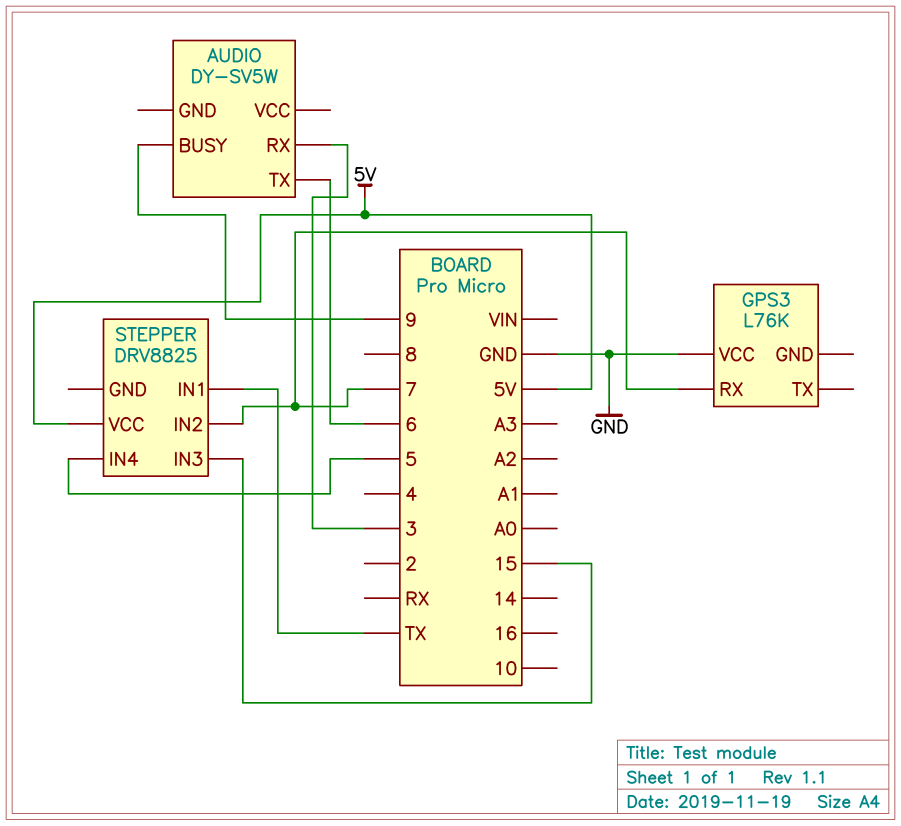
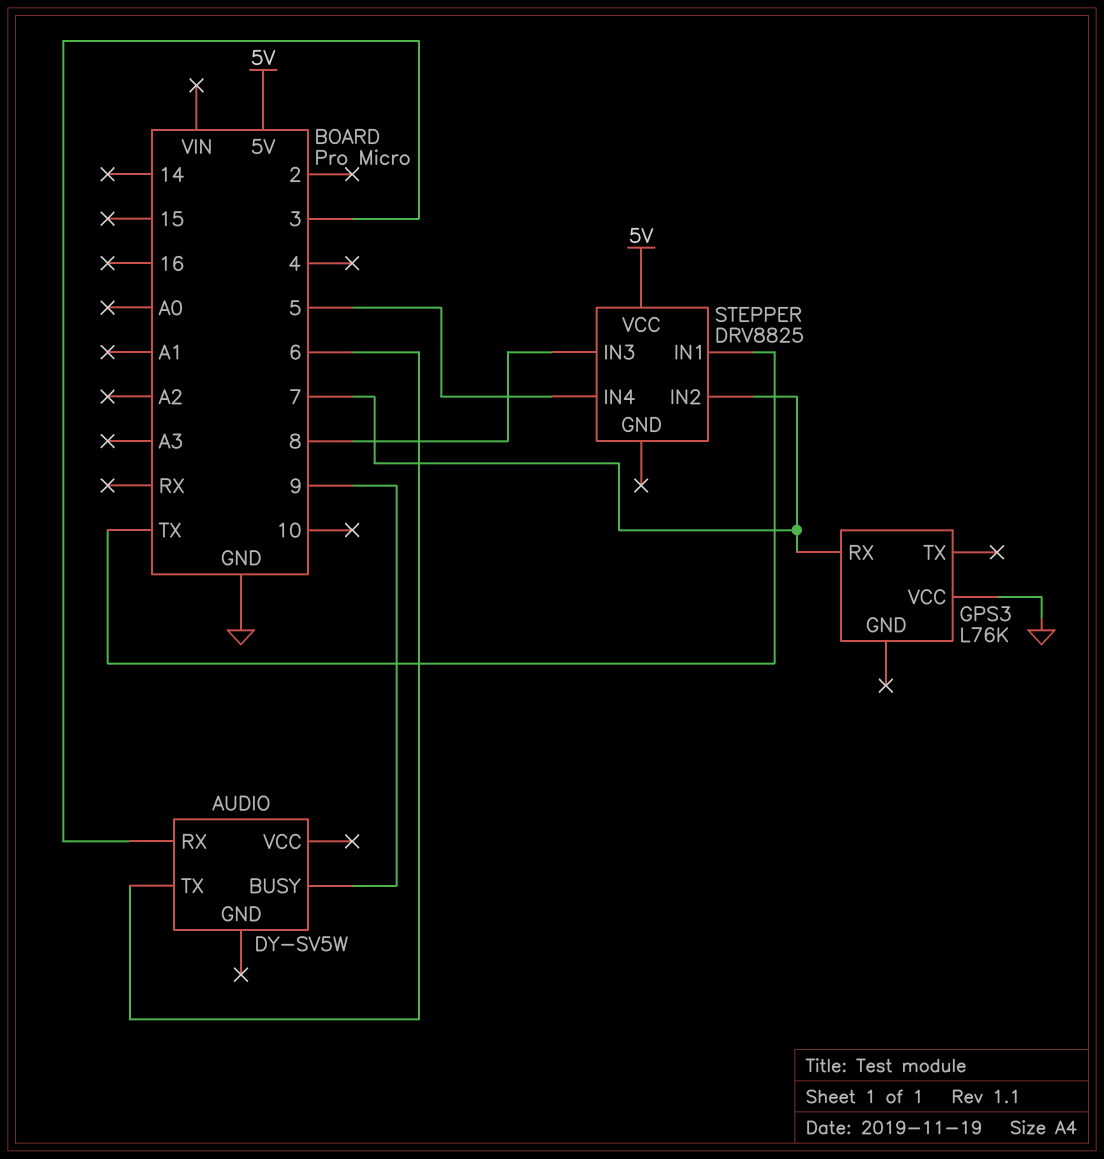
STEPPER pin IN3: 15 -> 8

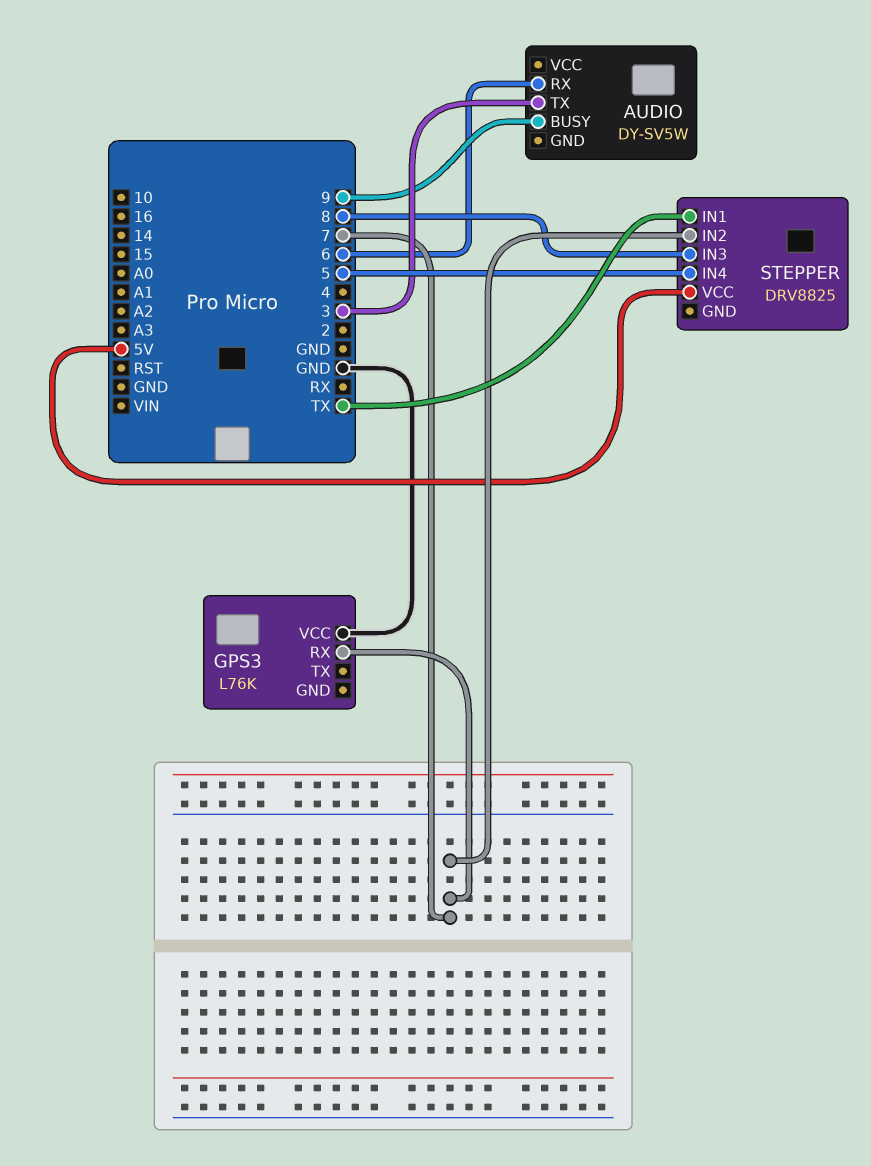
AUDIO pin RX: 3 -> 6
AUDIO pin TX: 6 -> 3

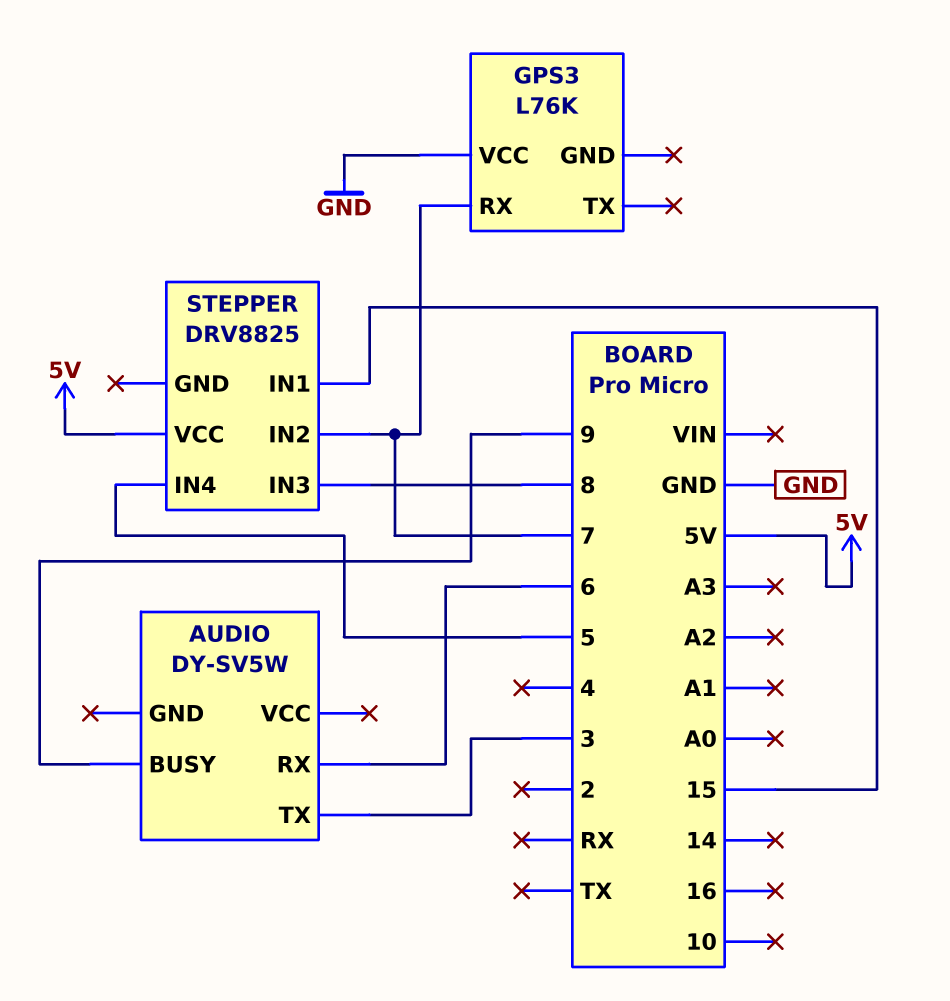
STEPPER pin IN1: TX -> 15

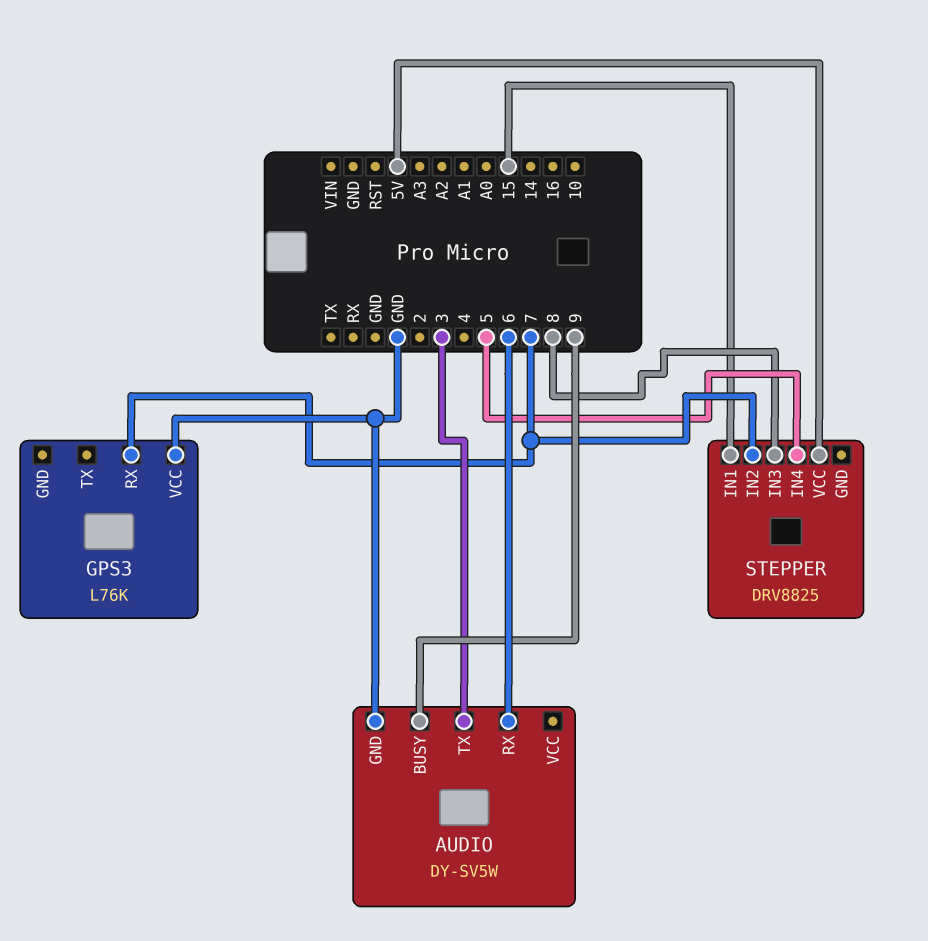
AUDIO pin GND: none -> GND

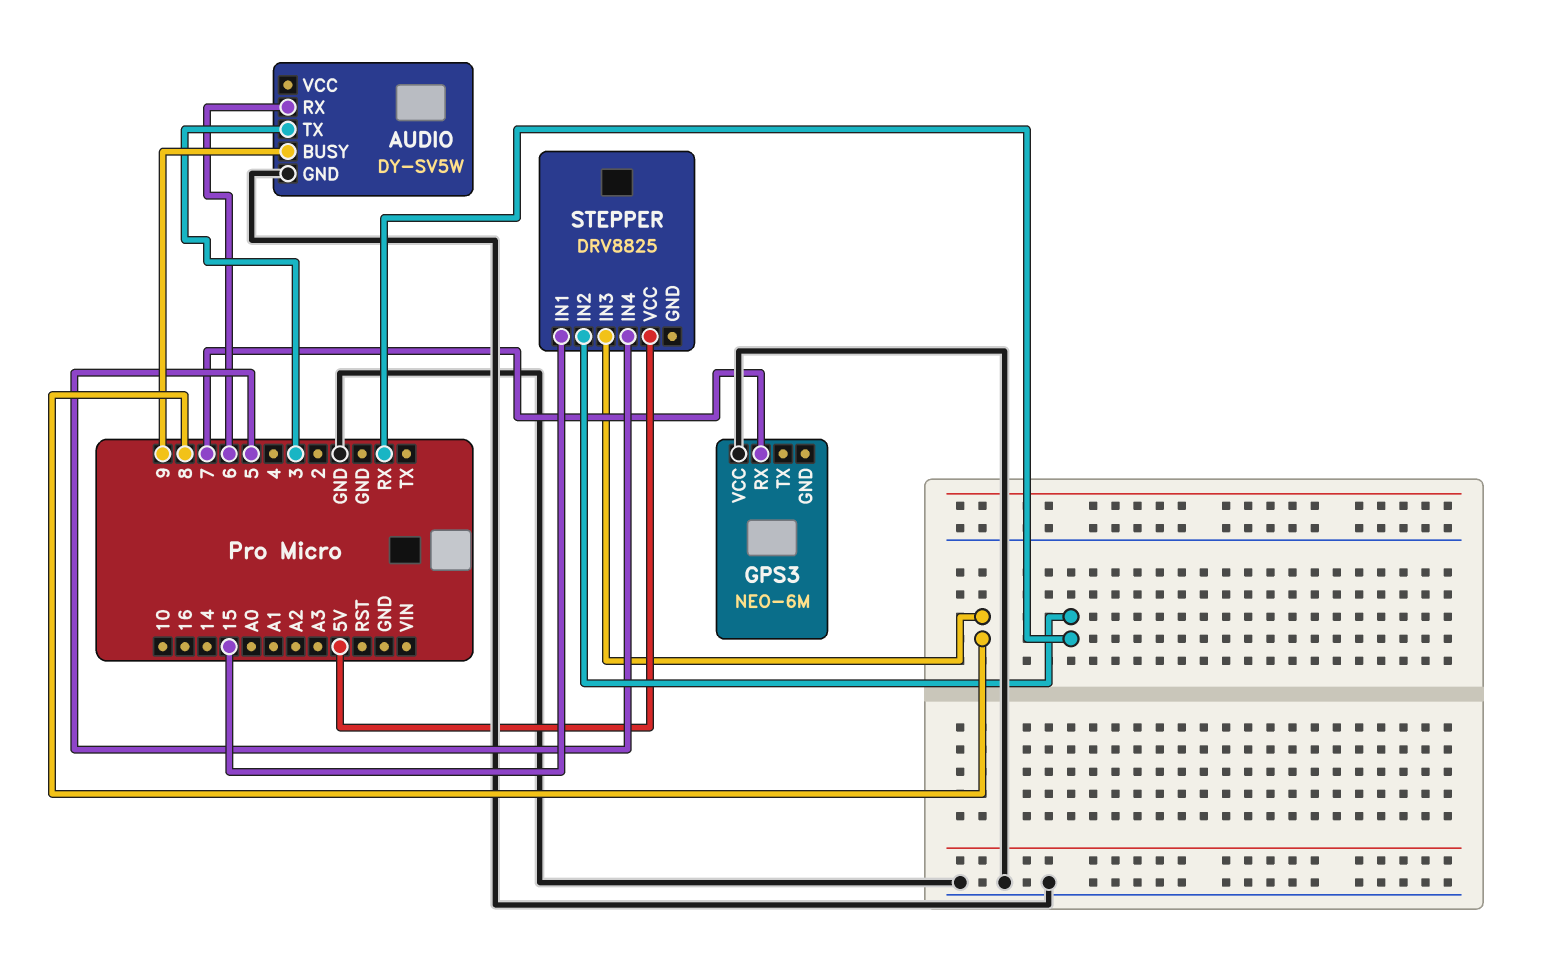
GPS3: L76K -> NEO-6M
STEPPER pin IN2: 7 -> RX

